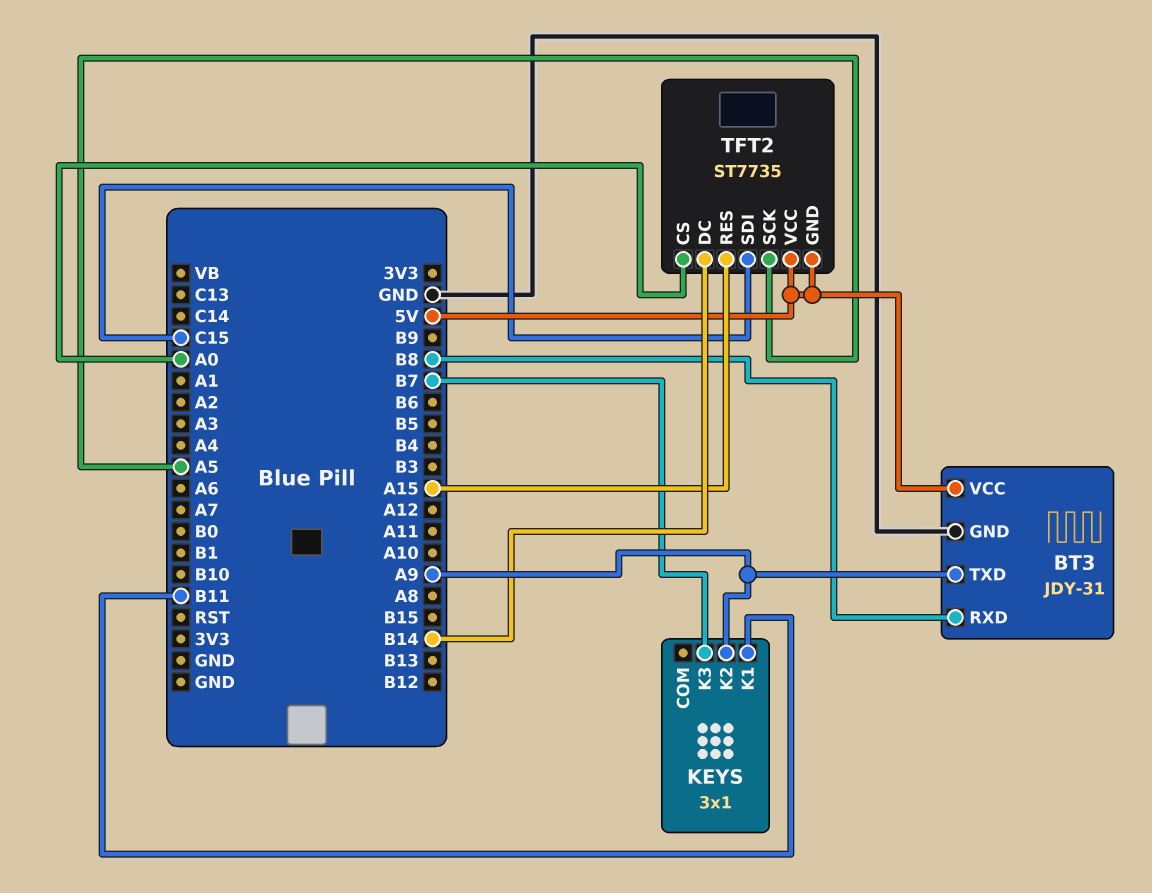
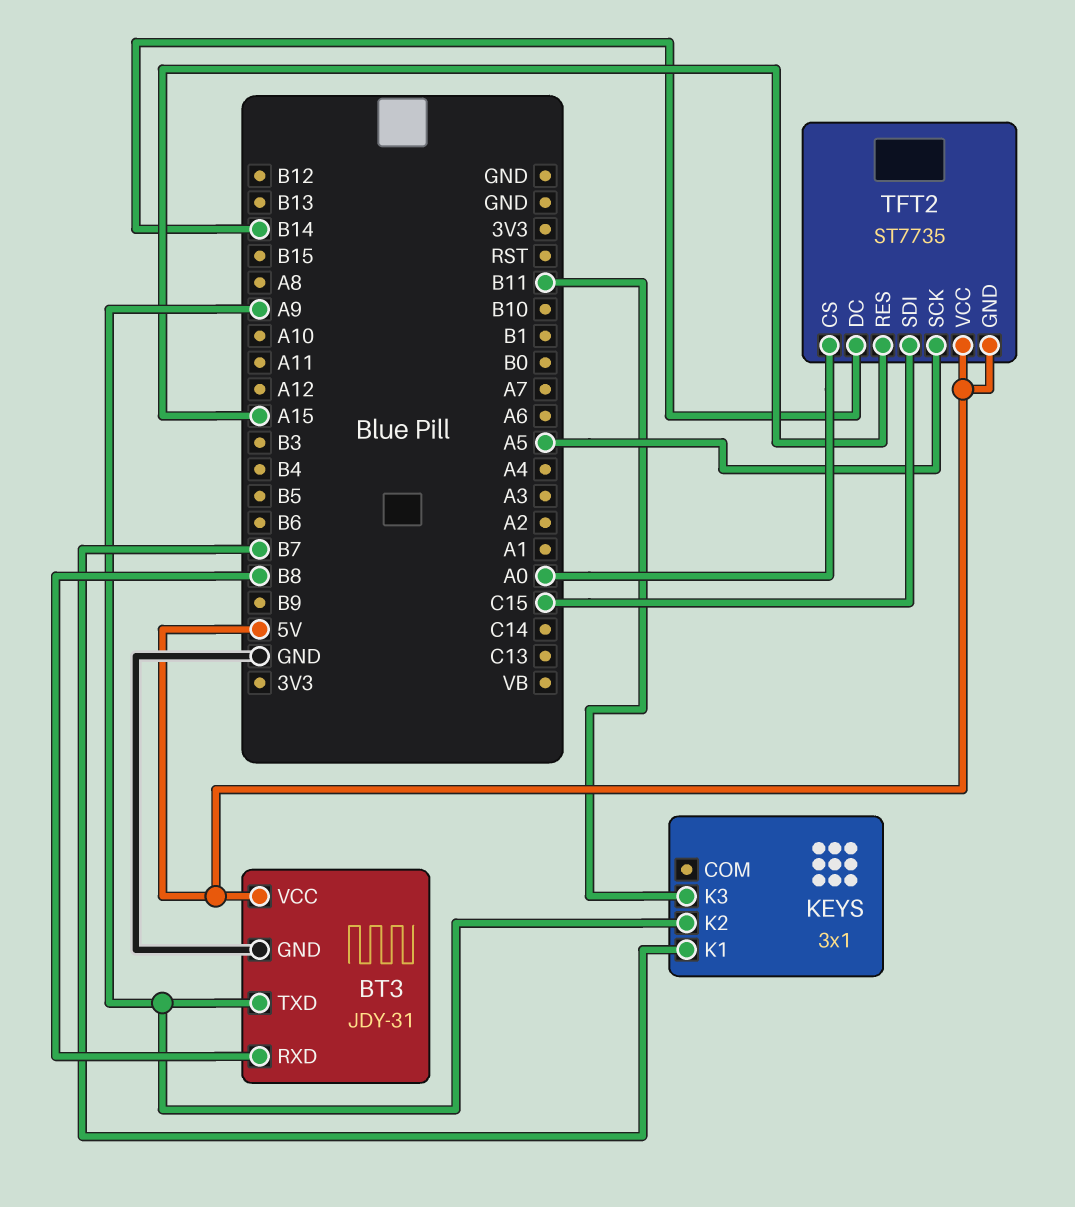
KEYS pin K1: B11 -> B7
KEYS pin K3: B7 -> B11

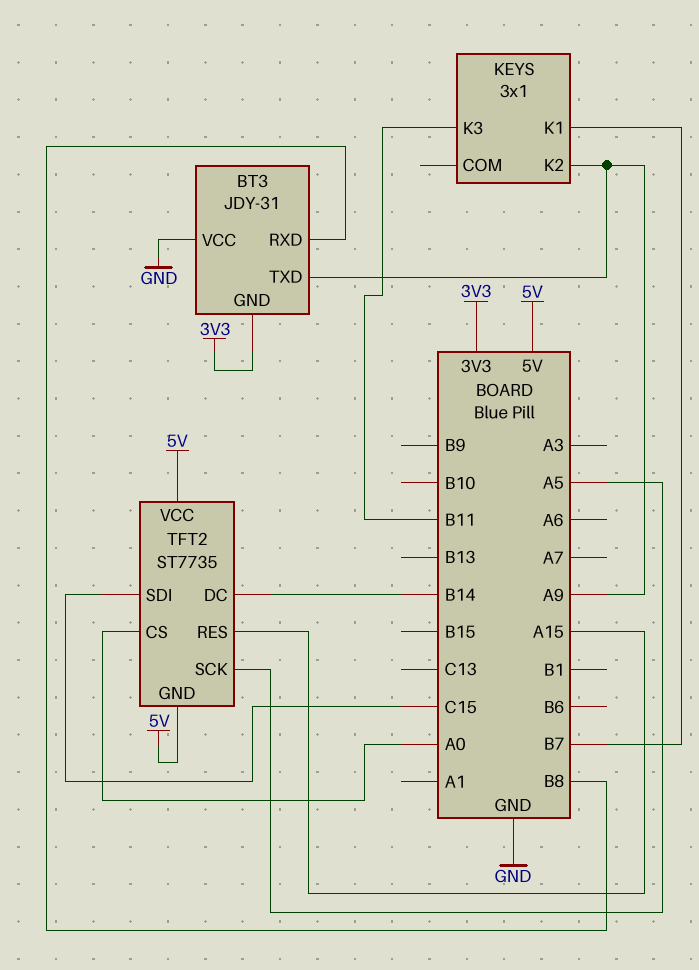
BT3 pin GND: GND -> 3V3
BT3 pin VCC: 5V -> GND

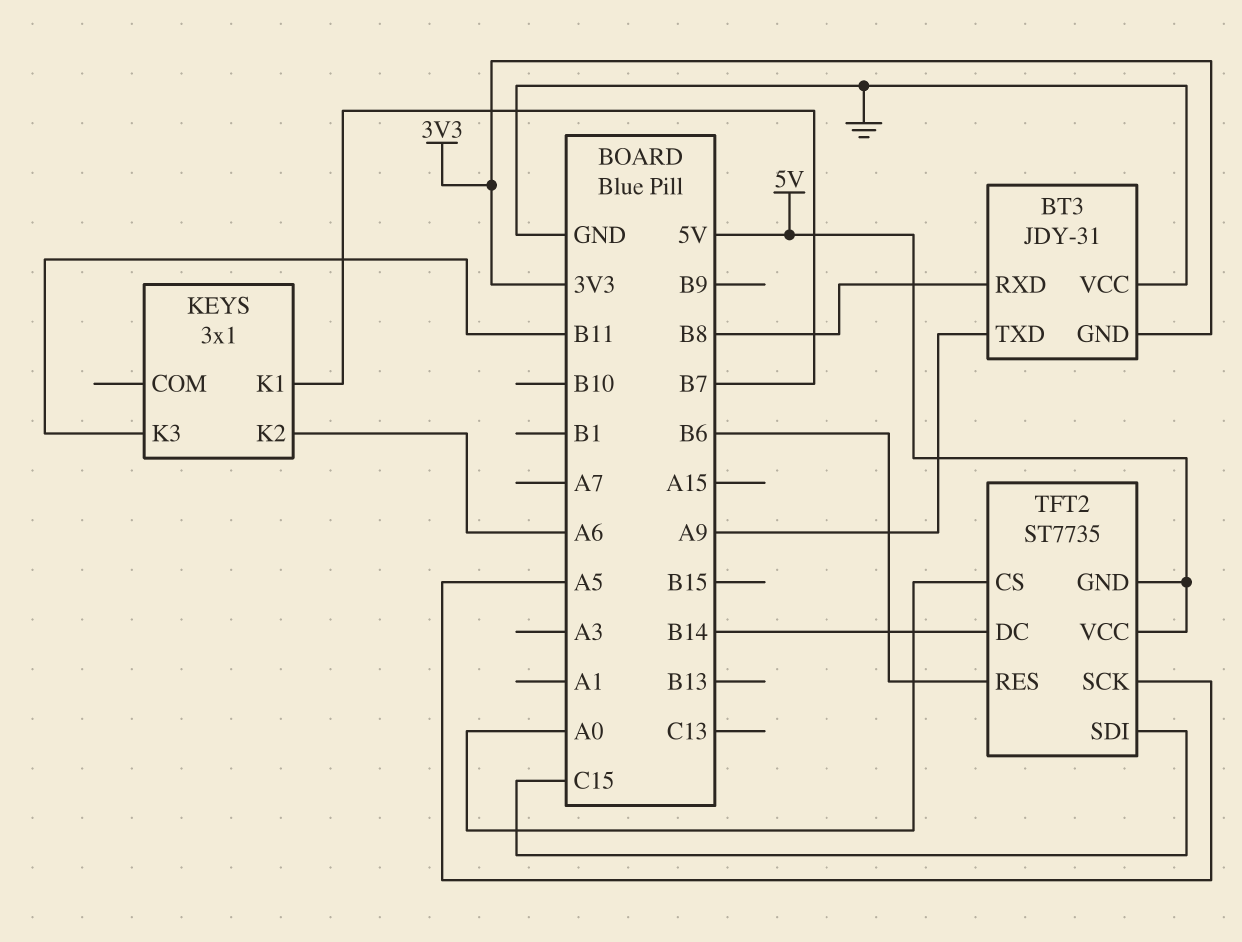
KEYS pin K2: A9 -> A6
TFT2 pin RES: A15 -> B6

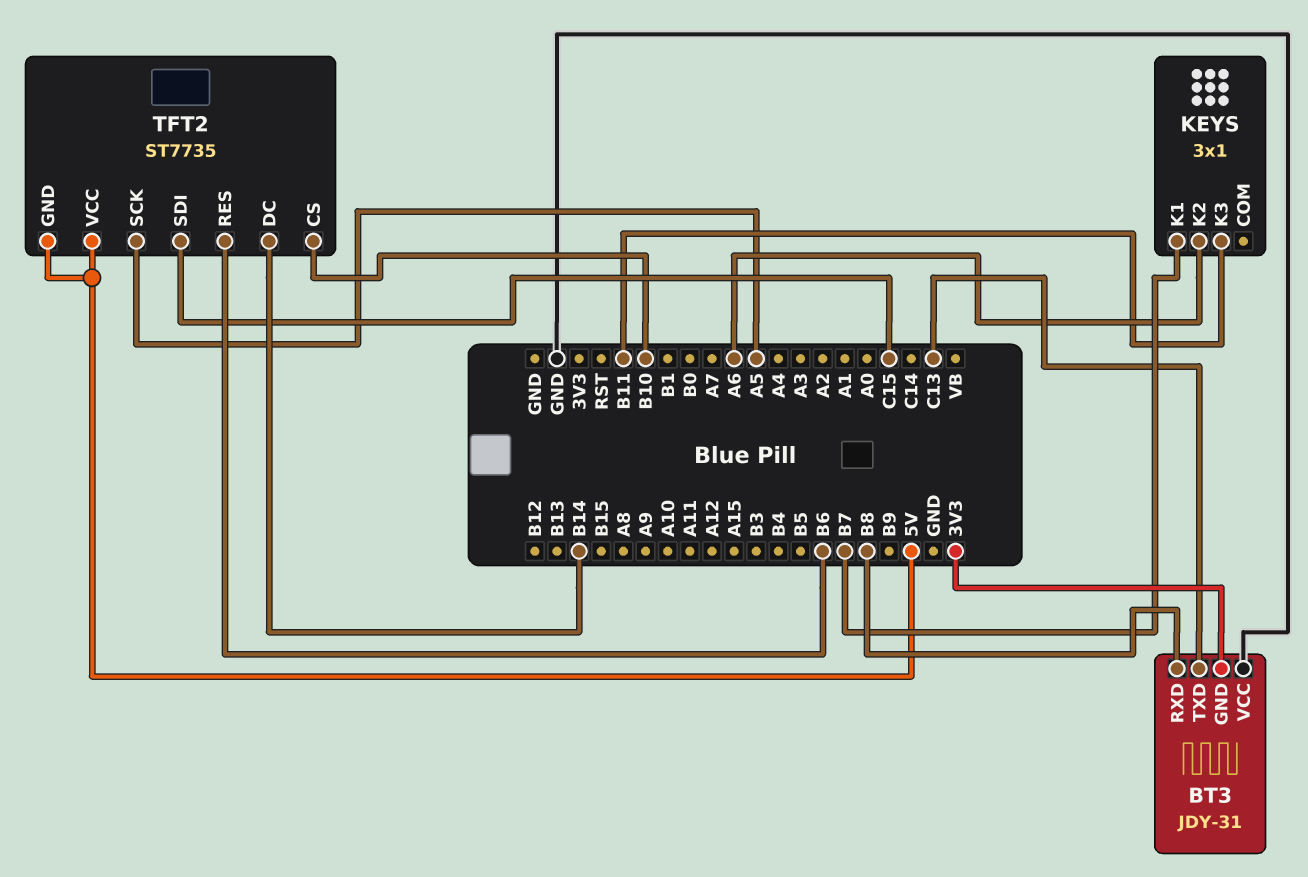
BT3 pin TXD: A9 -> C13
TFT2 pin CS: A0 -> B10

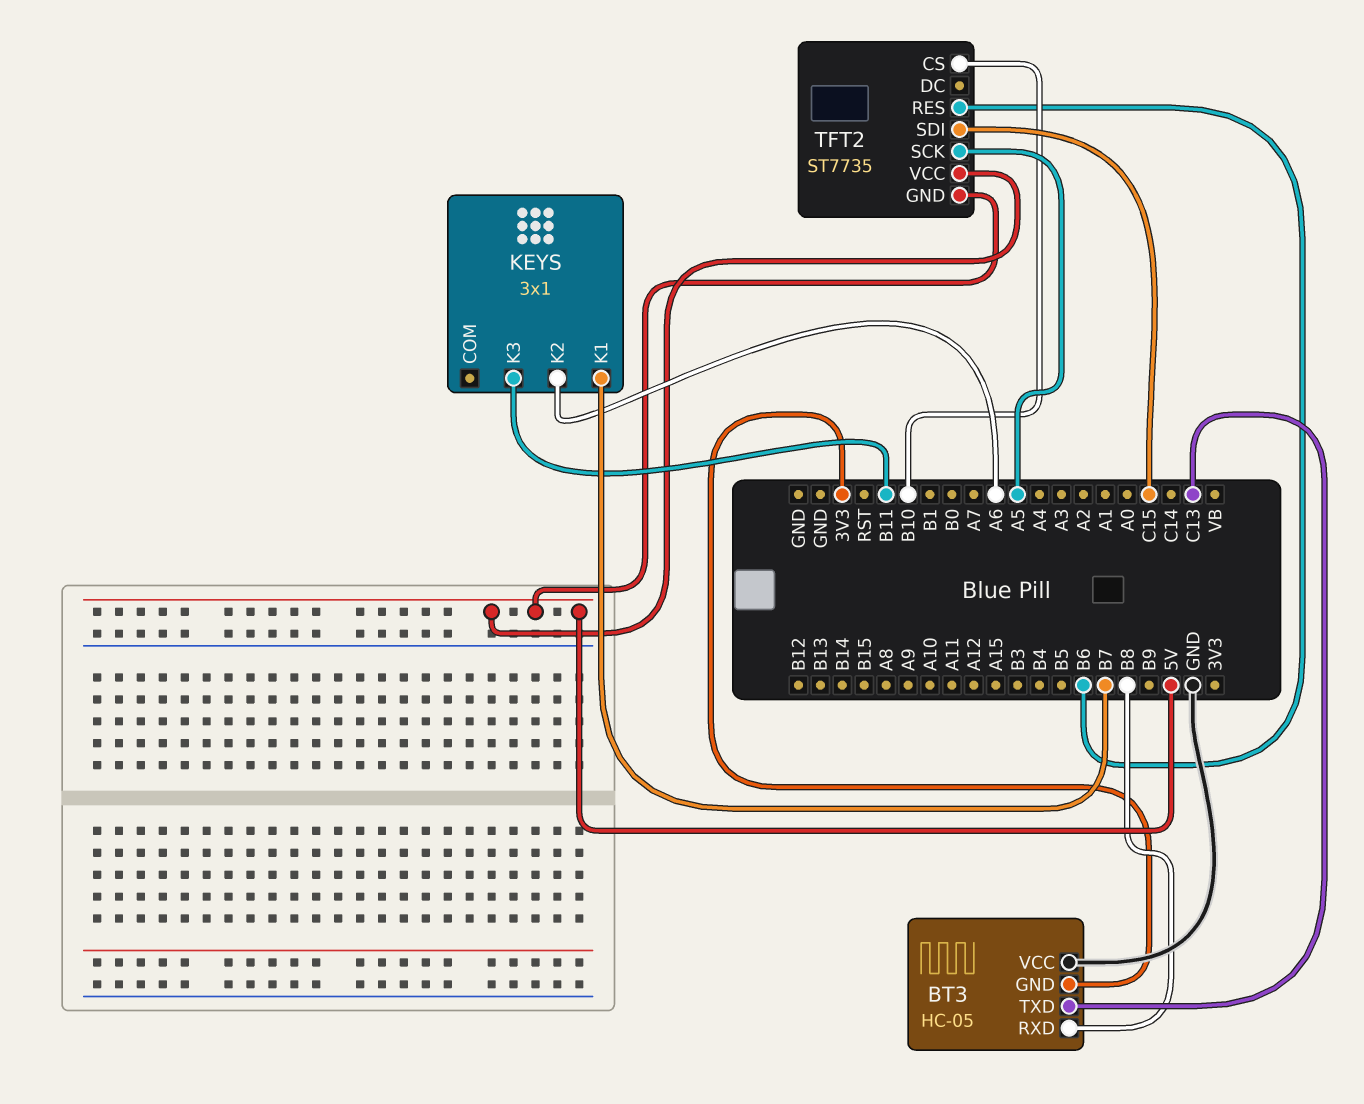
BT3: JDY-31 -> HC-05
TFT2 pin DC: B14 -> none

